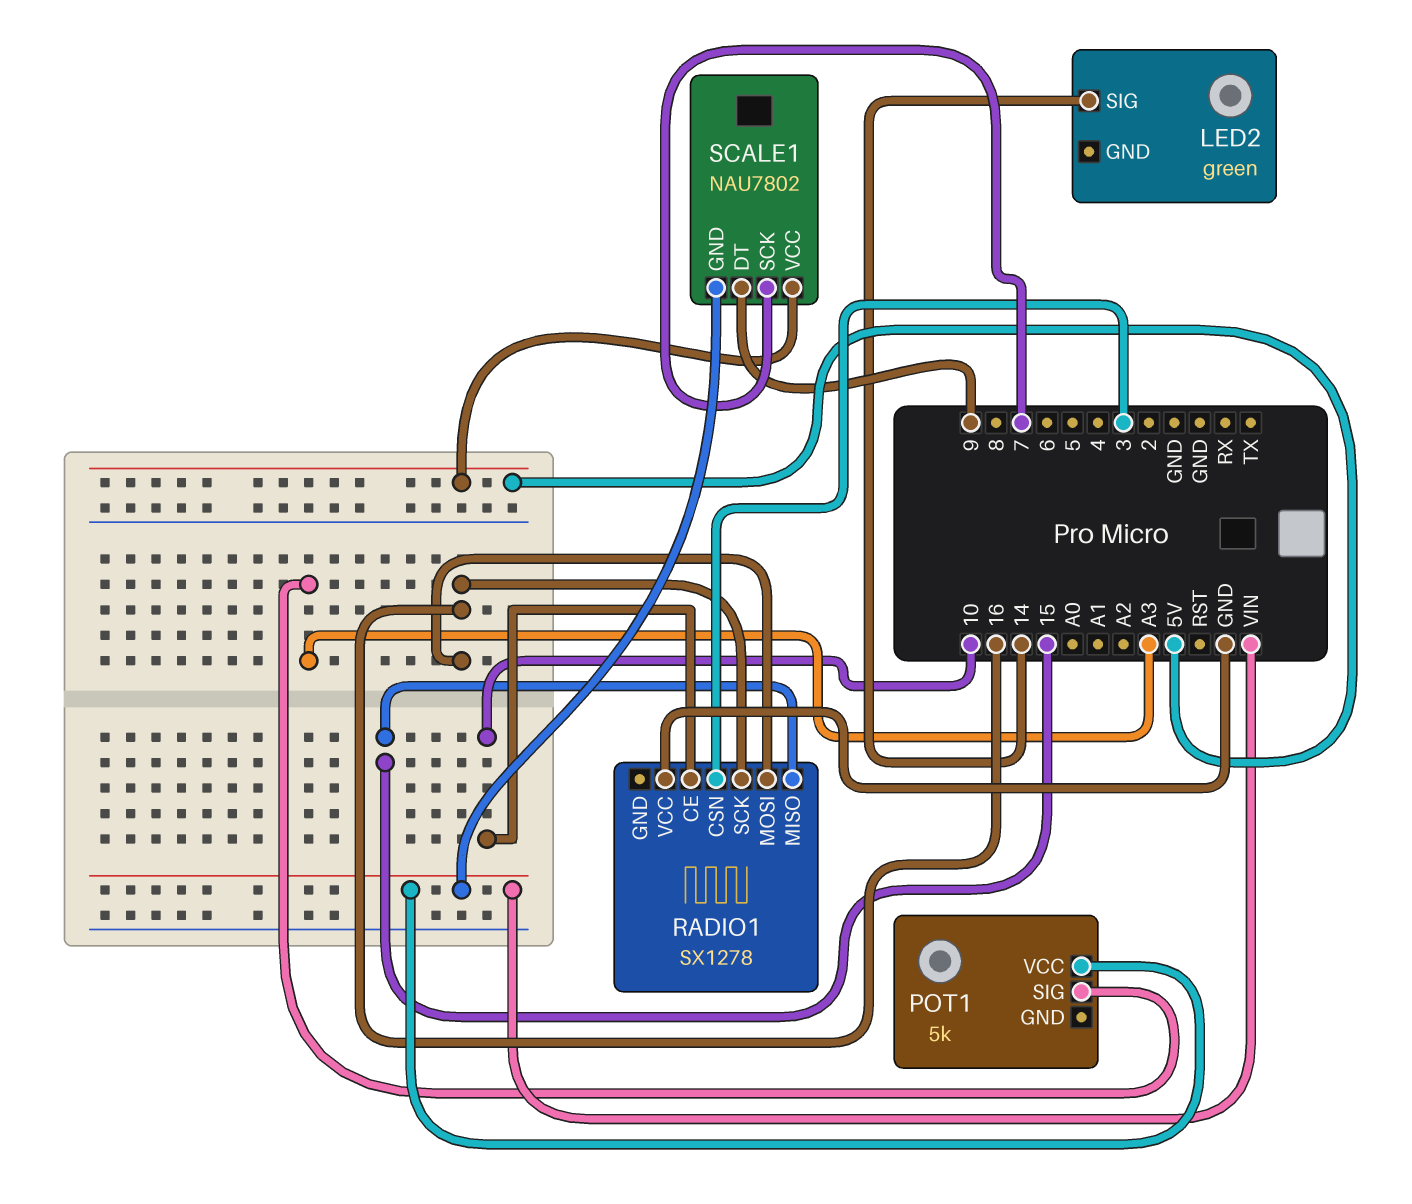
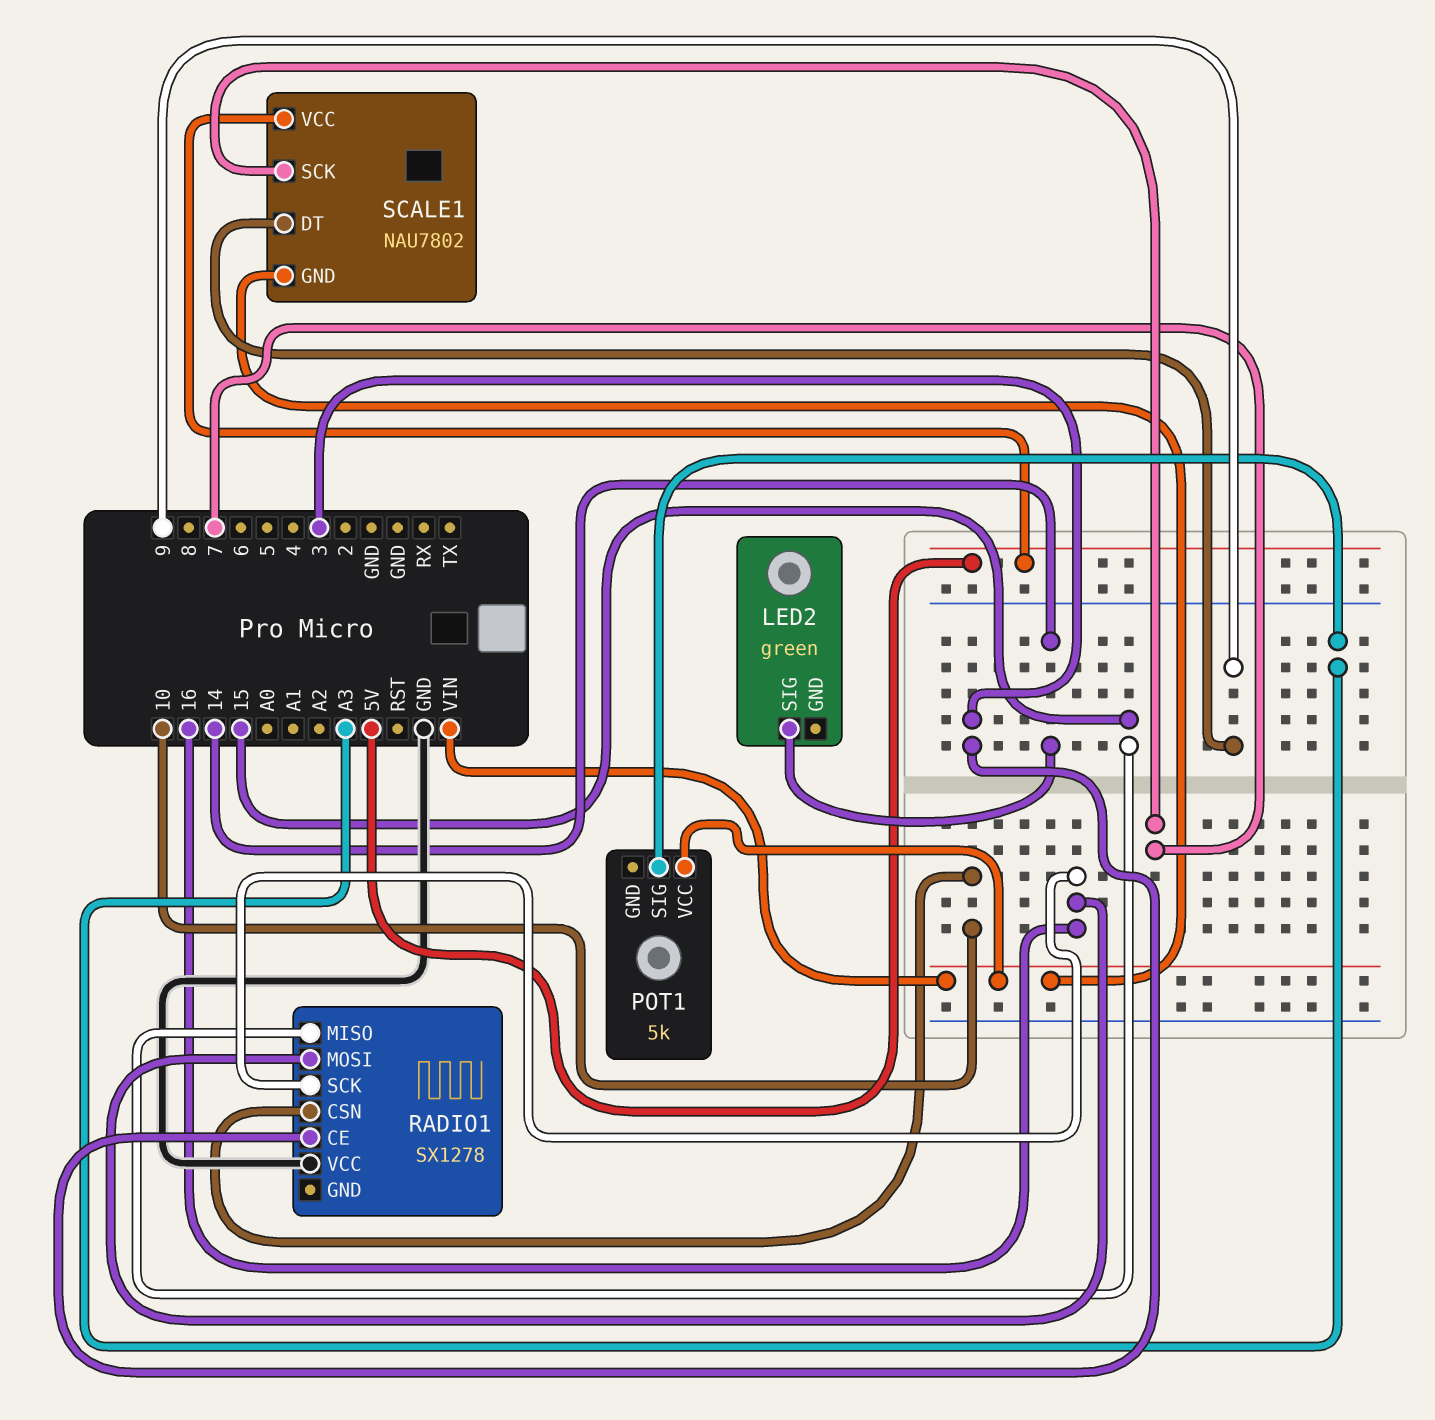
RADIO1 pin CE: 10 -> 3
RADIO1 pin CSN: 3 -> 10

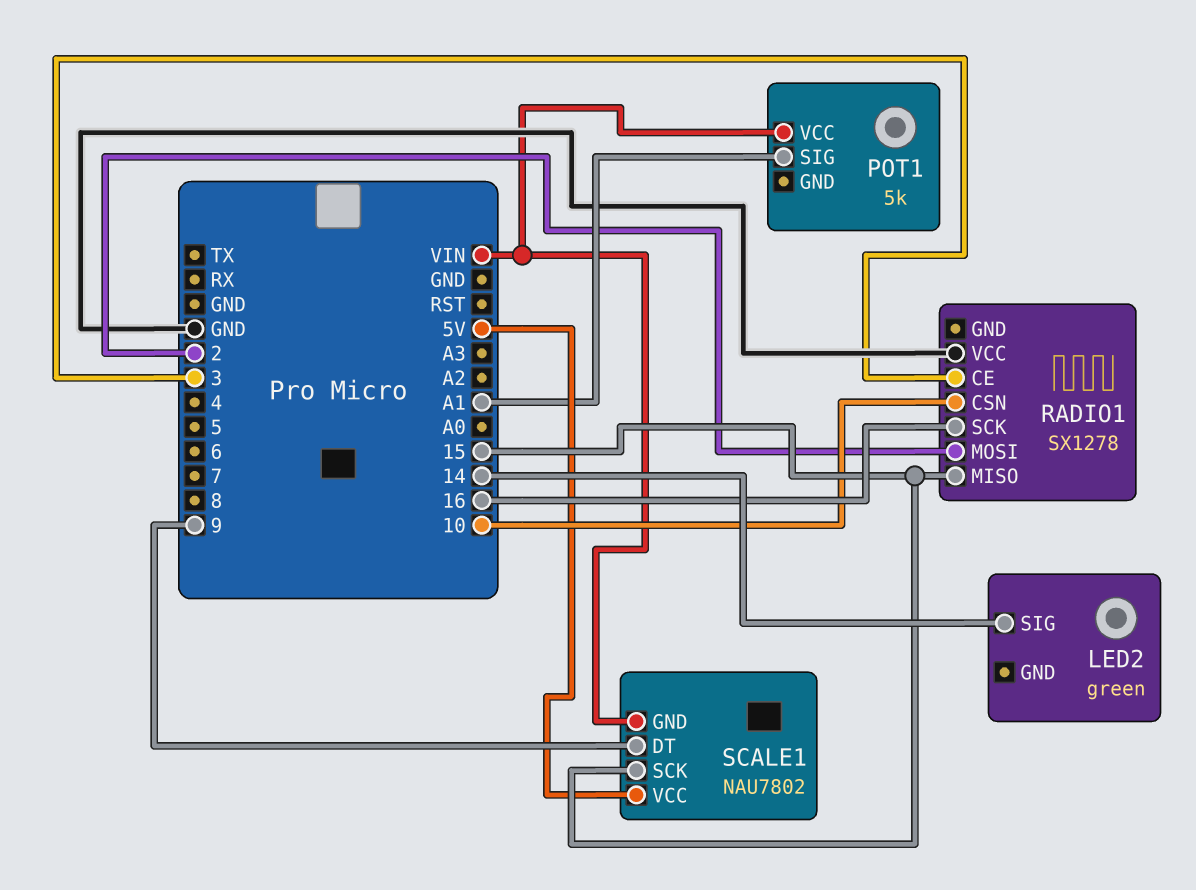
POT1 pin SIG: A3 -> A1
RADIO1 pin MOSI: 16 -> 2
SCALE1 pin SCK: 7 -> 15

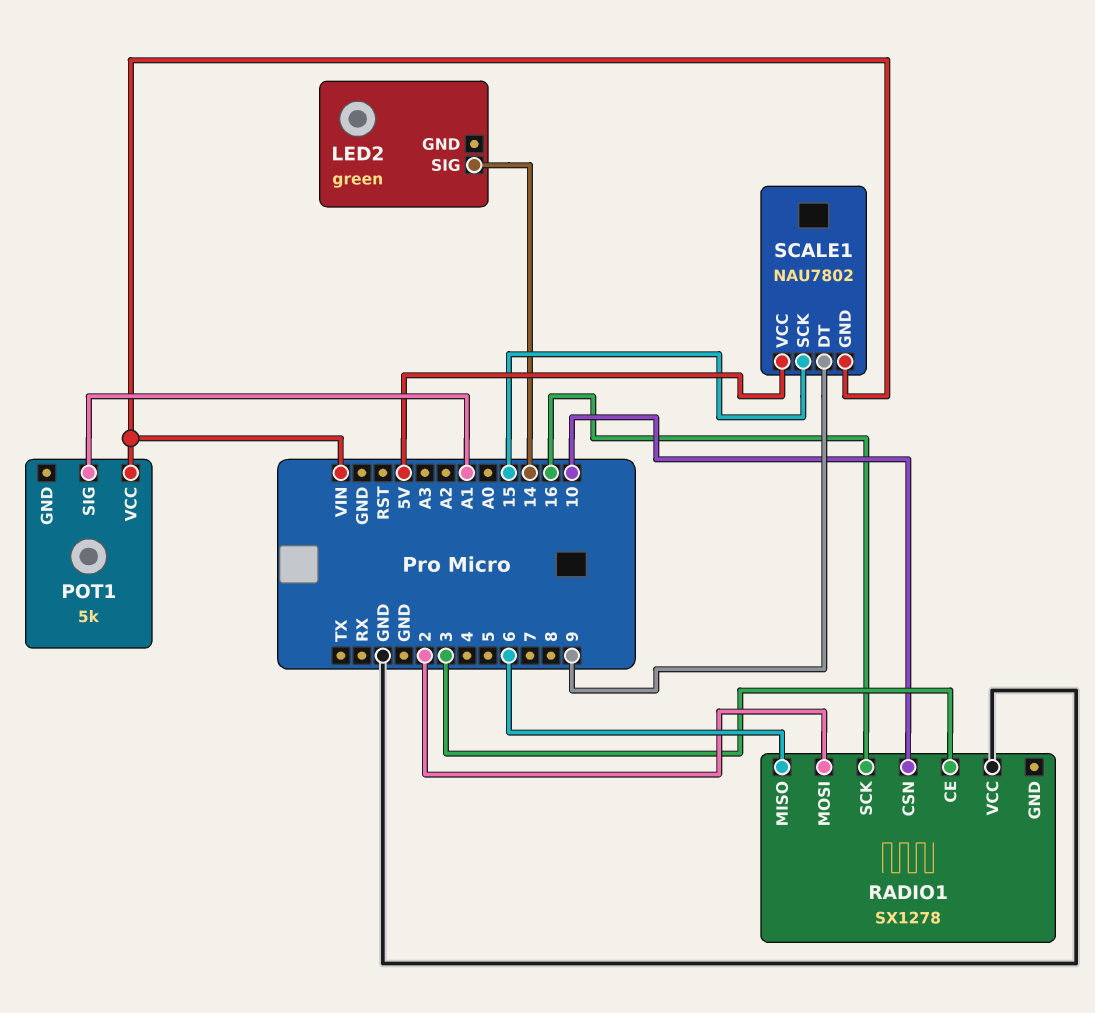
RADIO1 pin MISO: 15 -> 6

